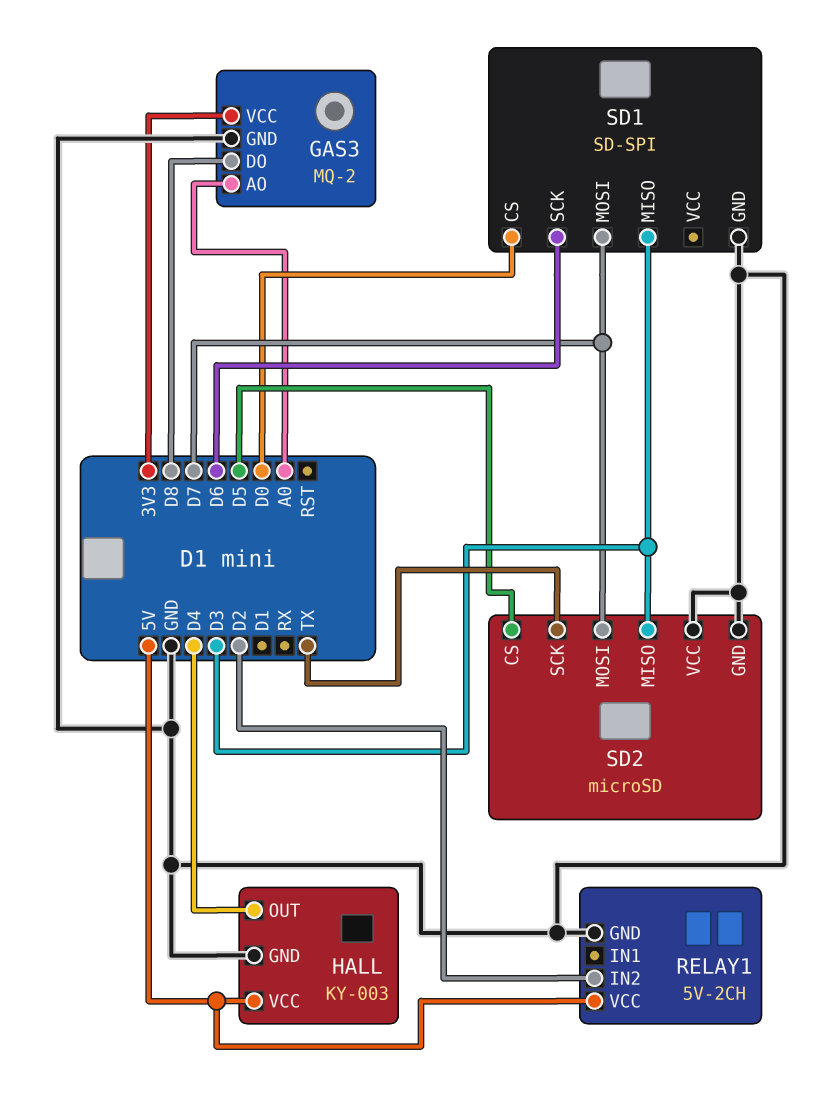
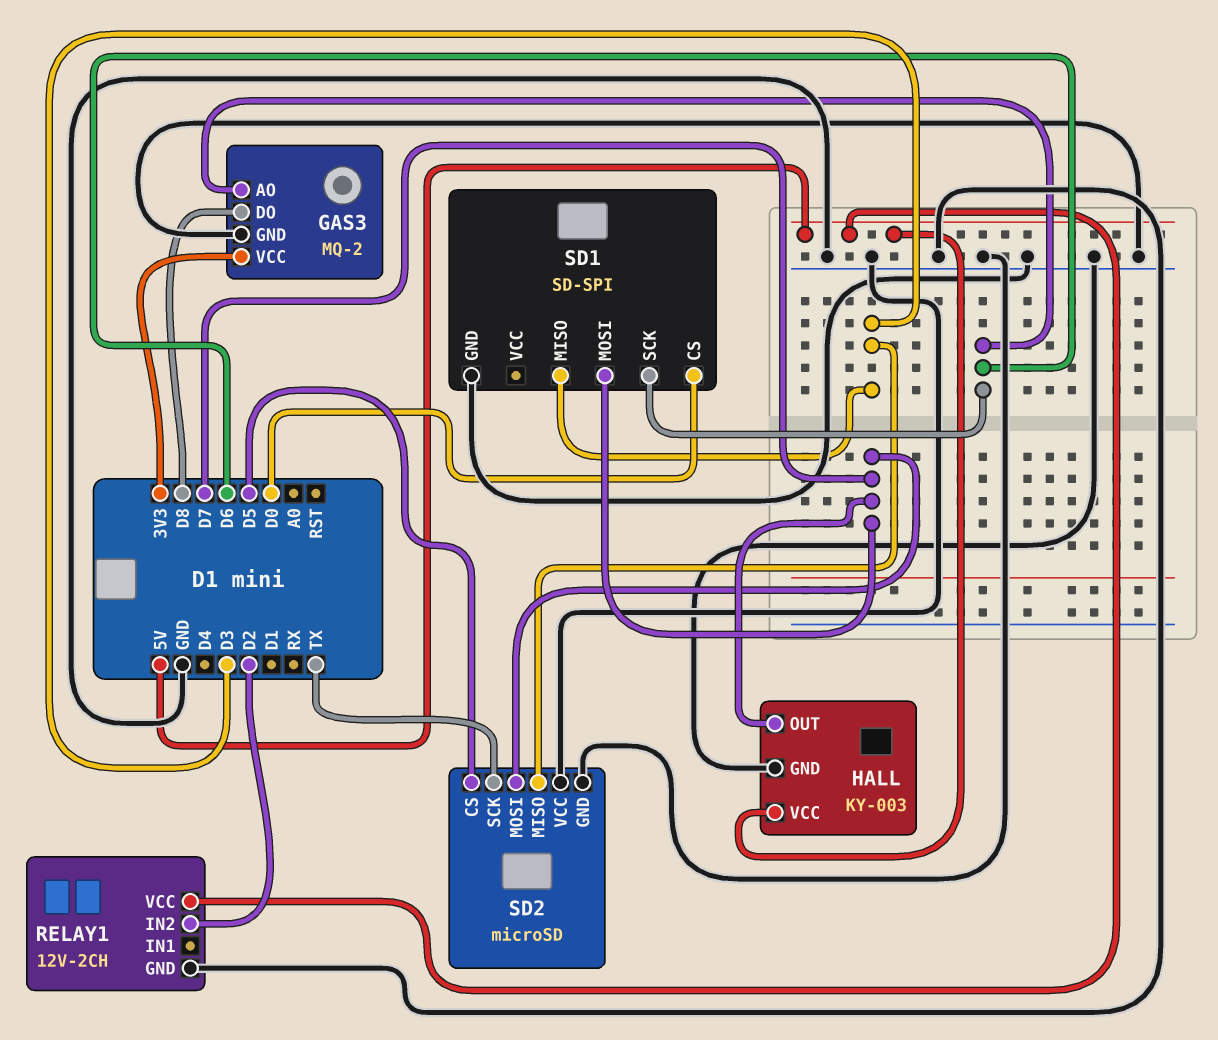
GAS3 pin AO: A0 -> D6
HALL pin OUT: D4 -> D7
RELAY1: 5V-2CH -> 12V-2CH

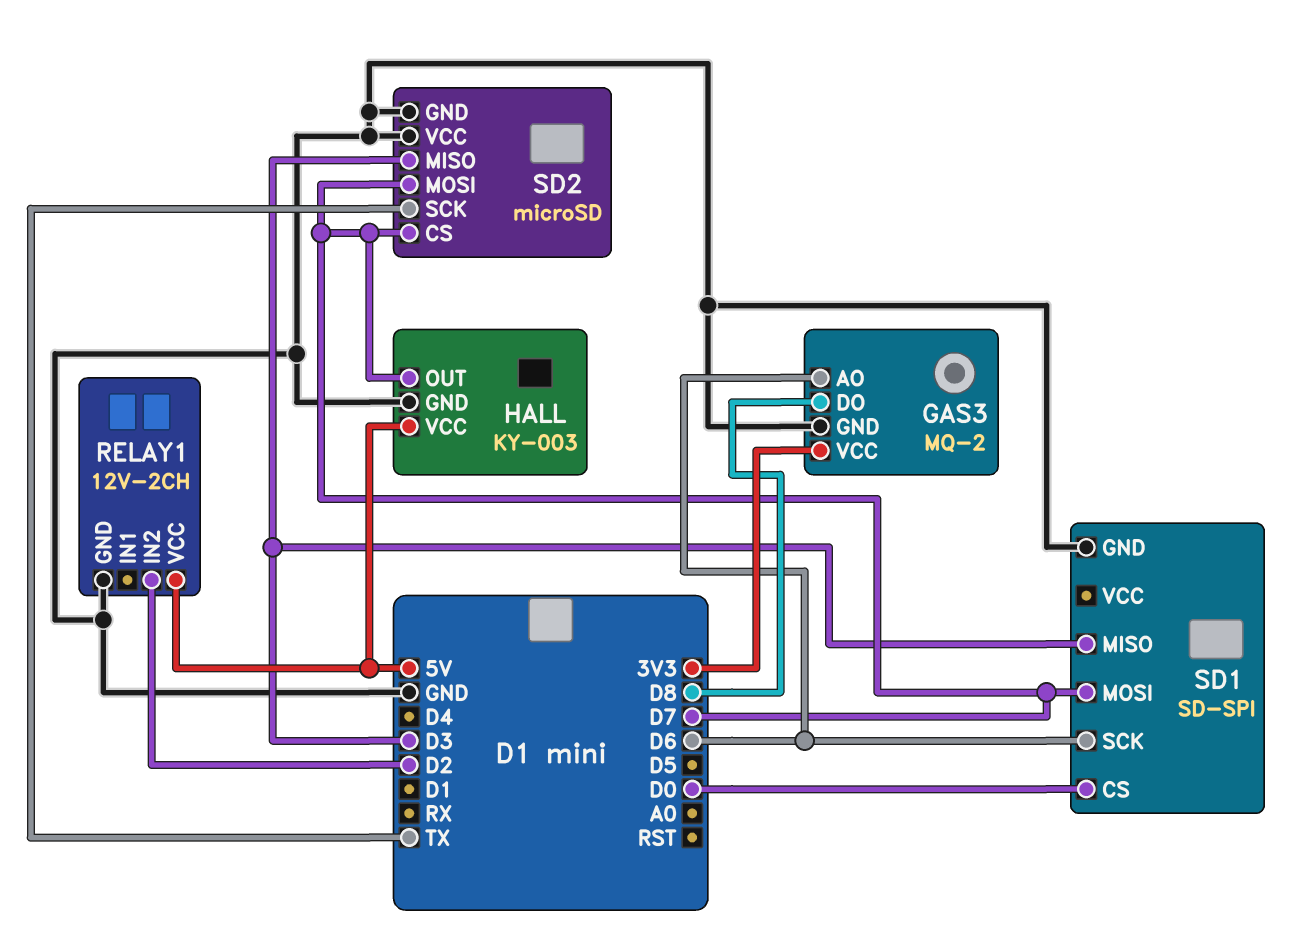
SD2 pin CS: D5 -> D7

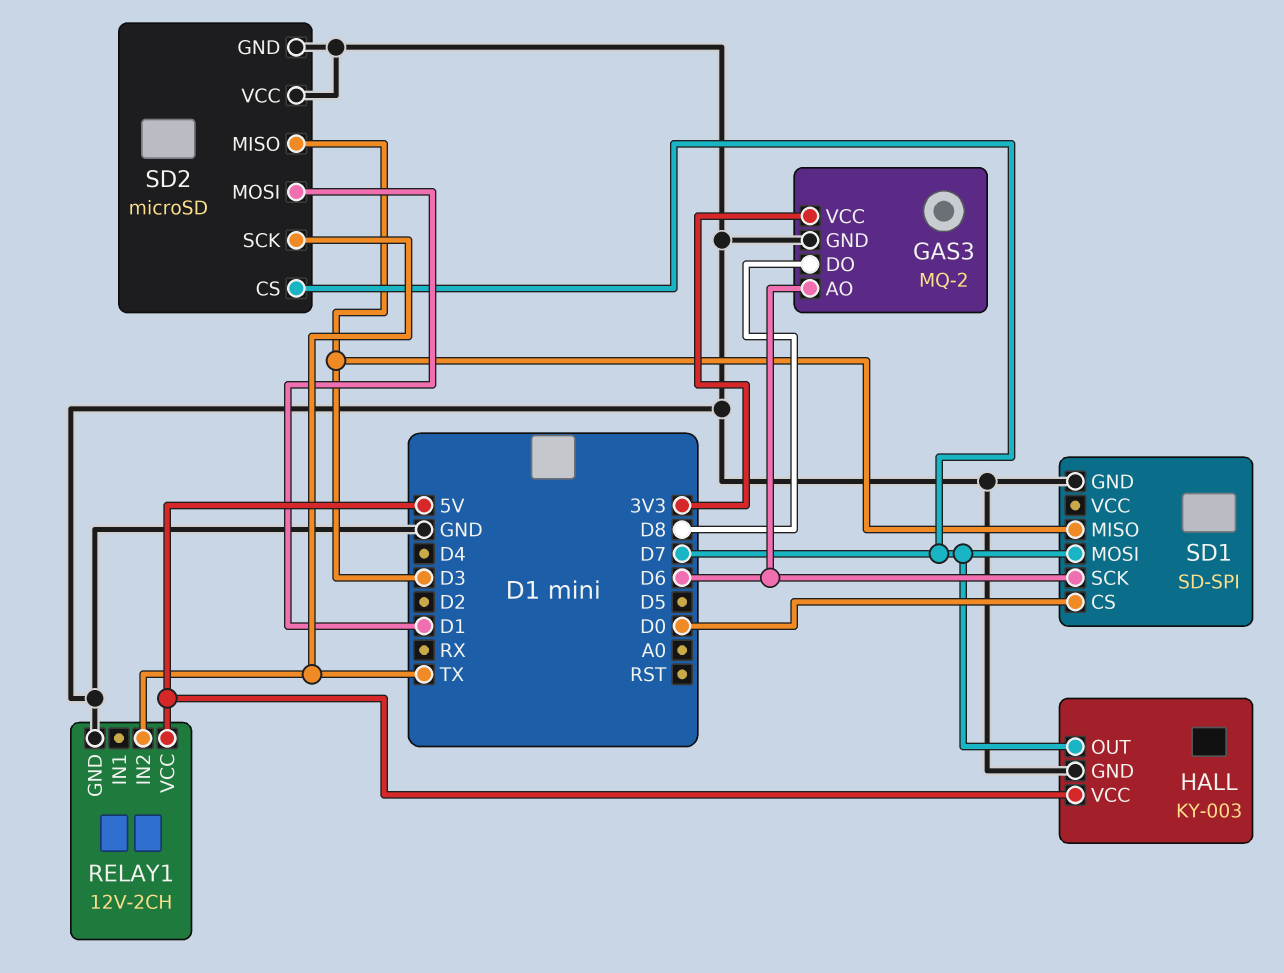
RELAY1 pin IN2: D2 -> TX
SD2 pin MOSI: D7 -> D1

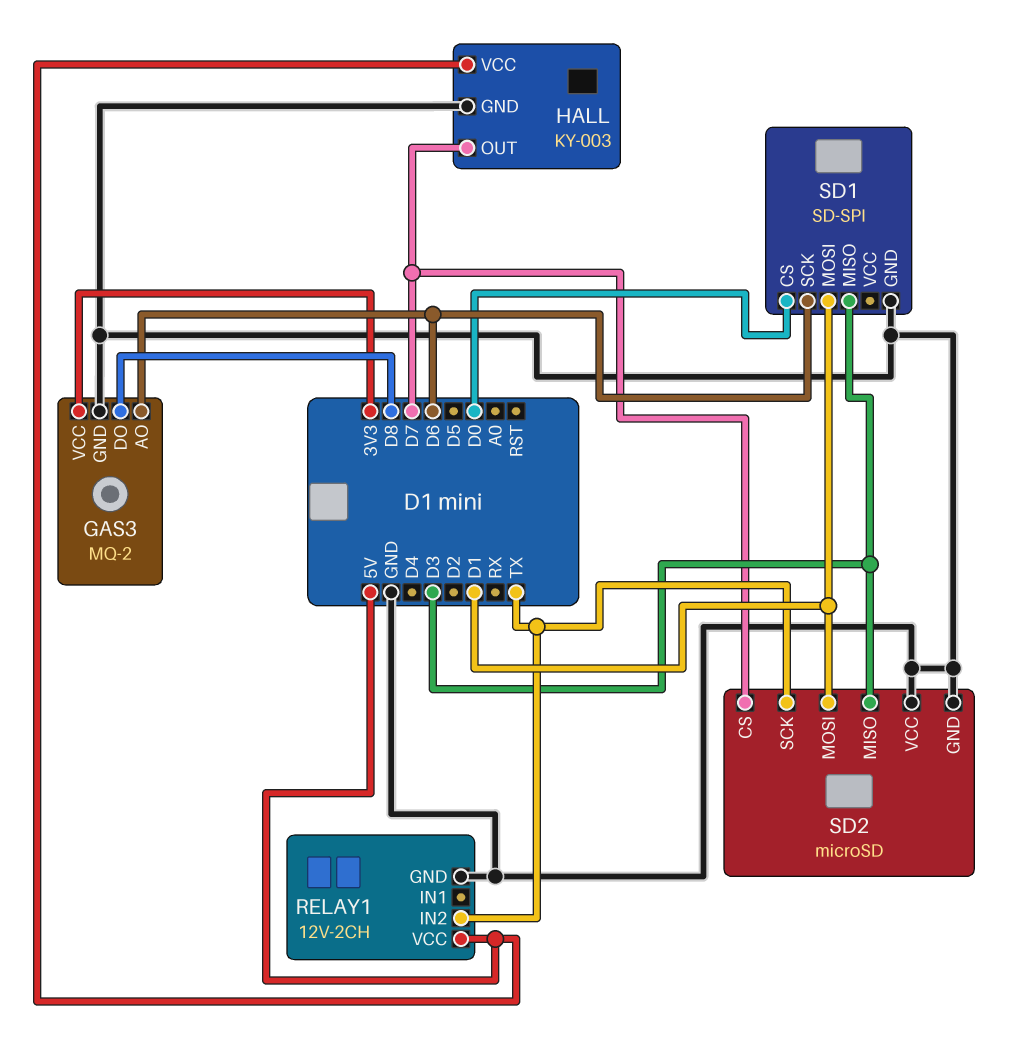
SD1 pin MOSI: D7 -> D1

